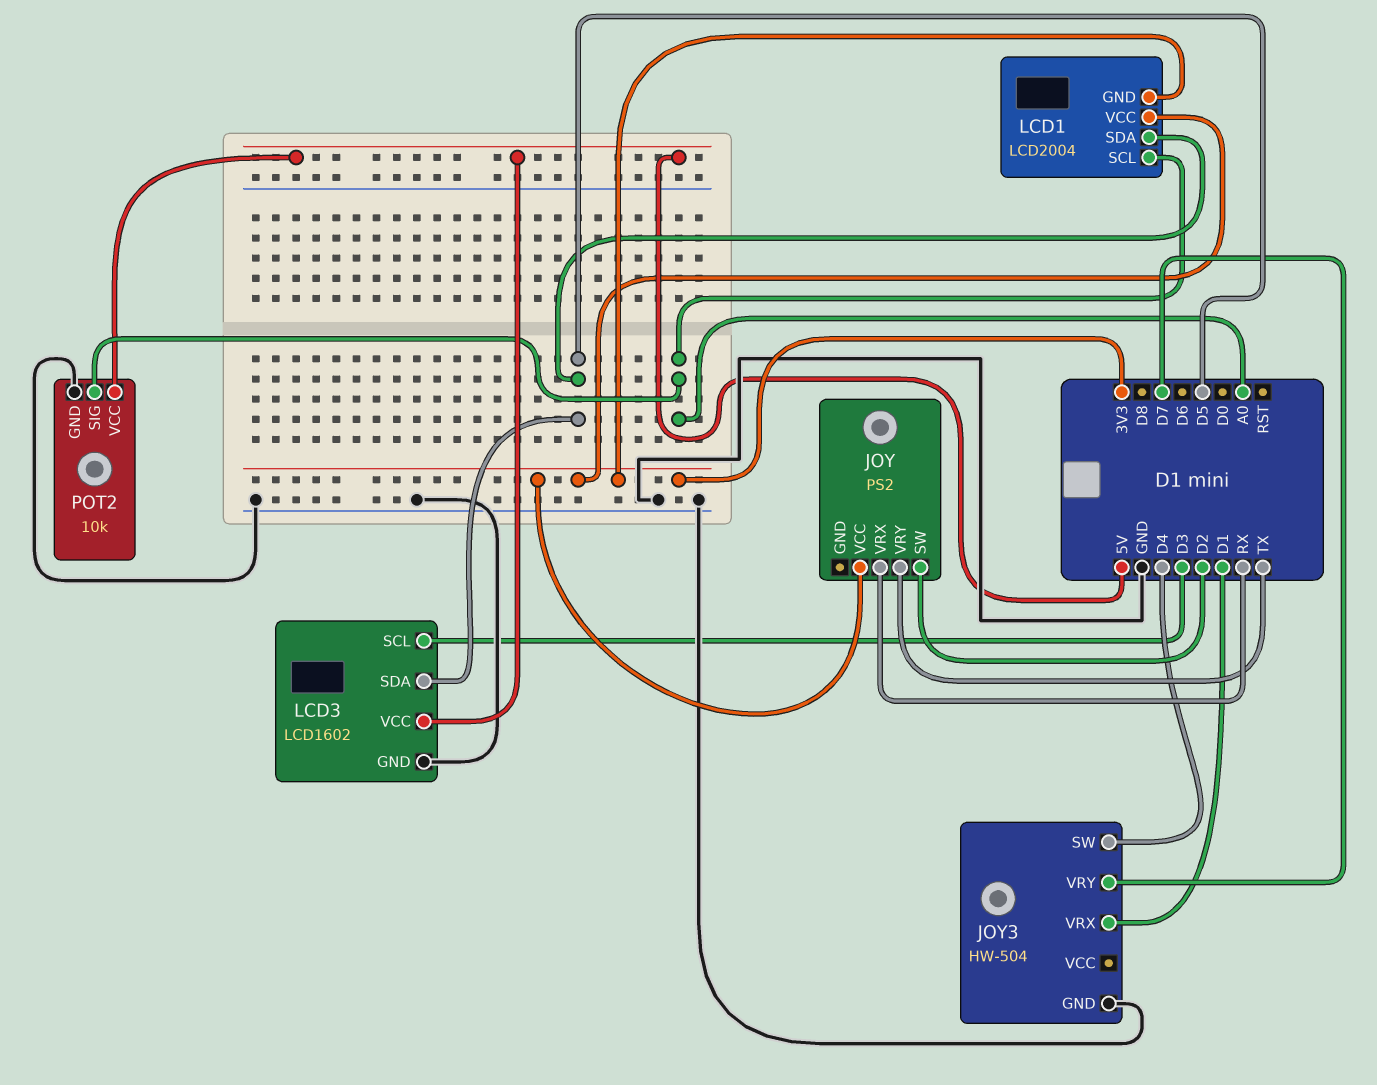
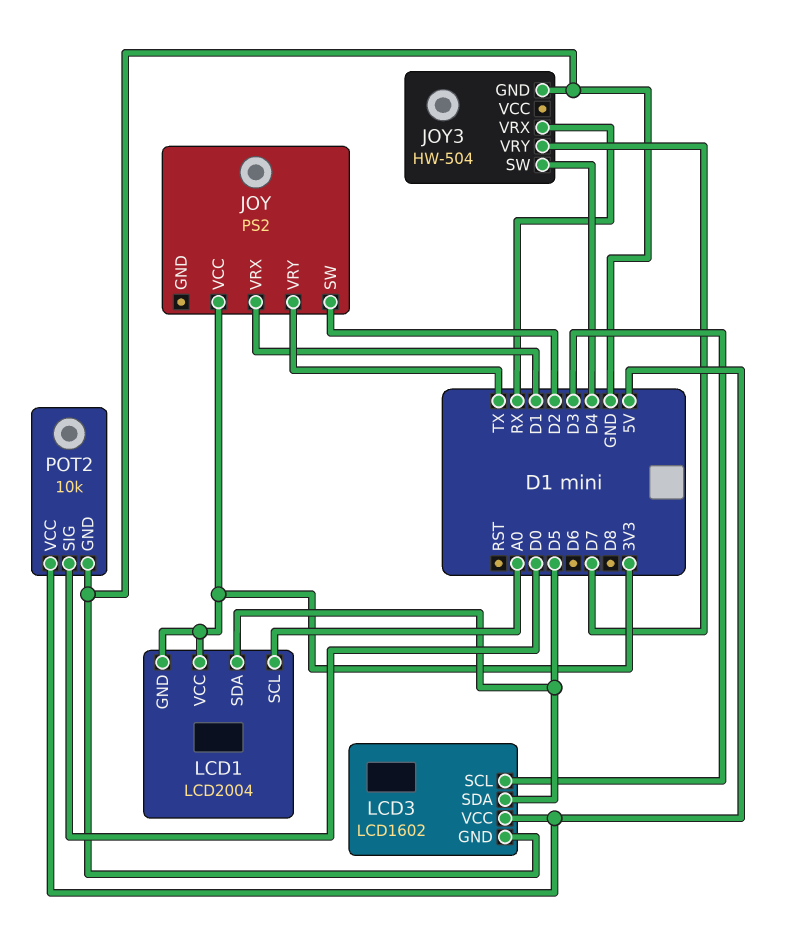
JOY pin VRX: RX -> D1
JOY3 pin VRX: D1 -> RX
POT2 pin SIG: A0 -> D0

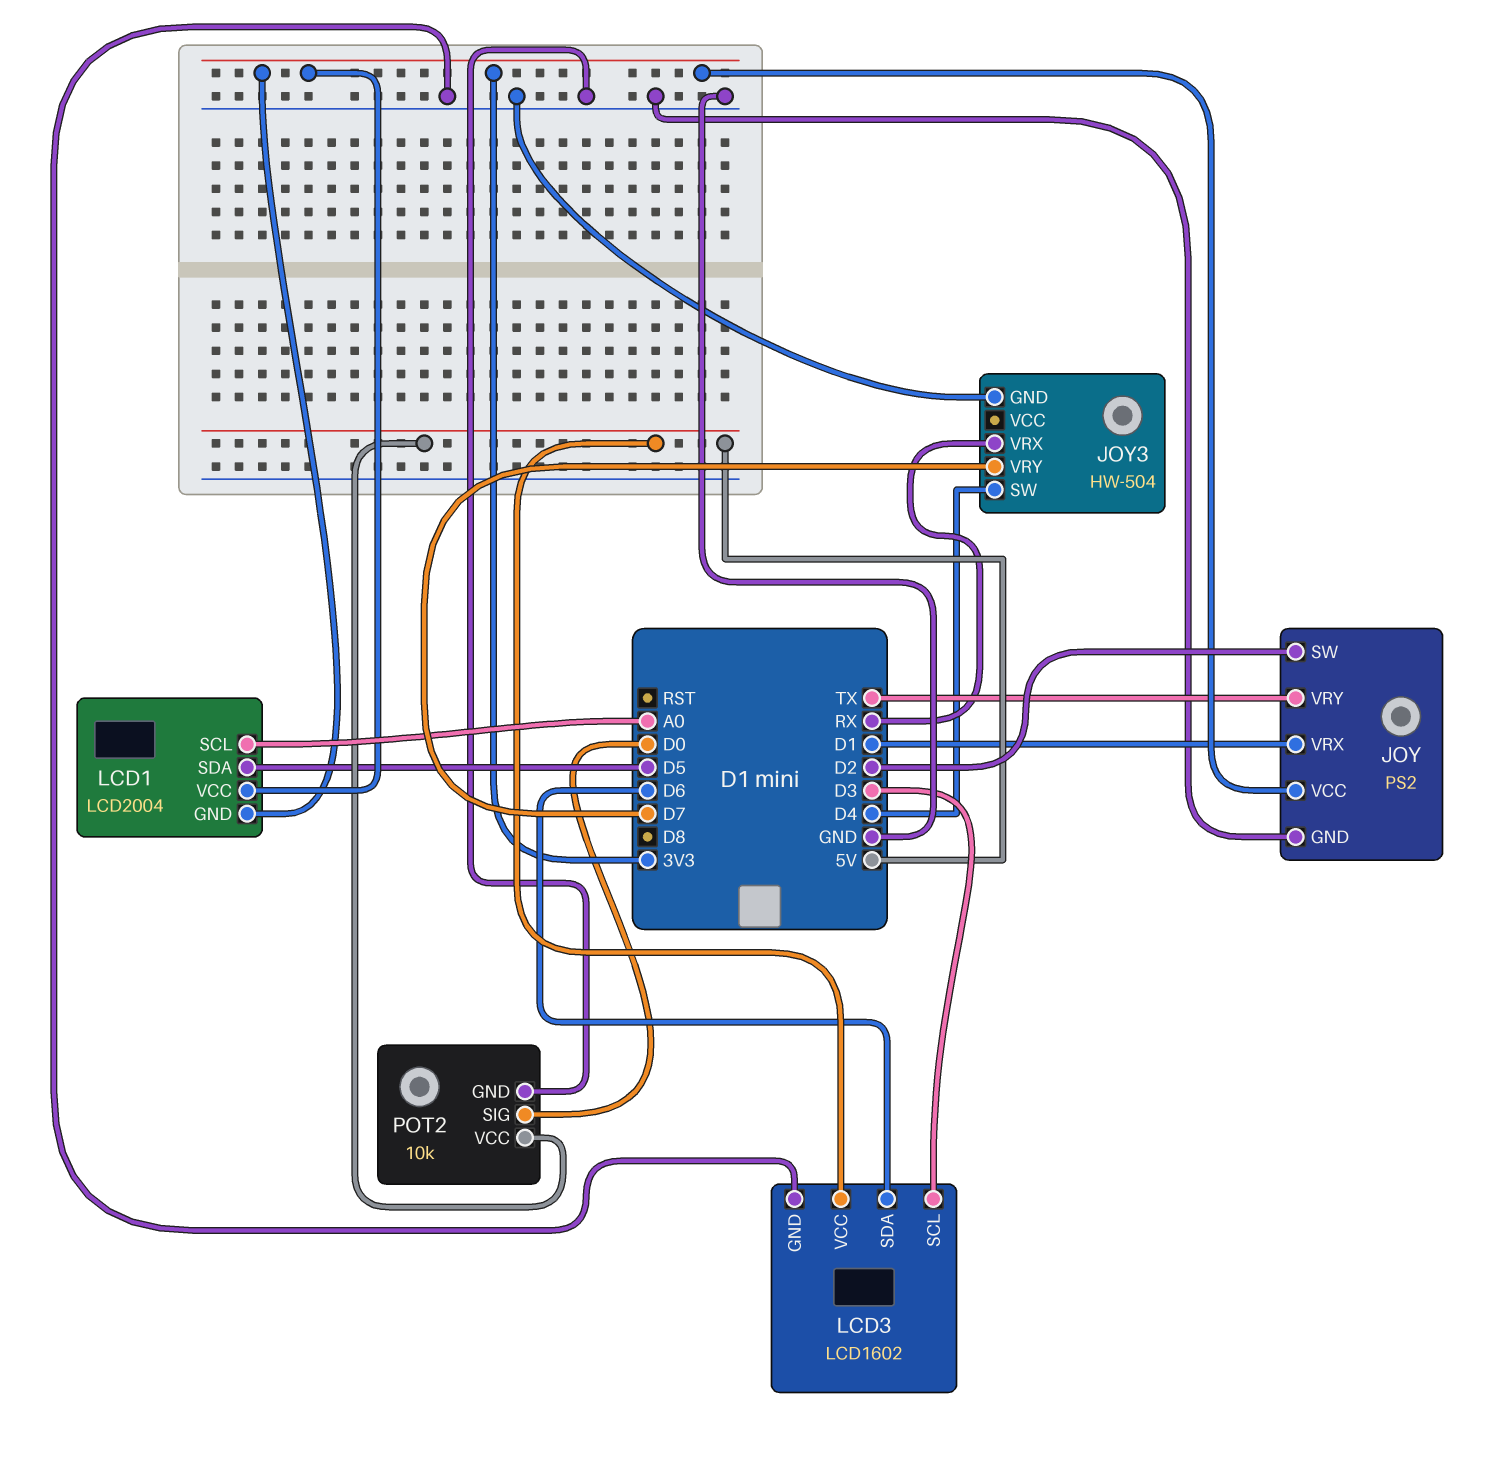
JOY pin GND: none -> GND
LCD3 pin SDA: D5 -> D6

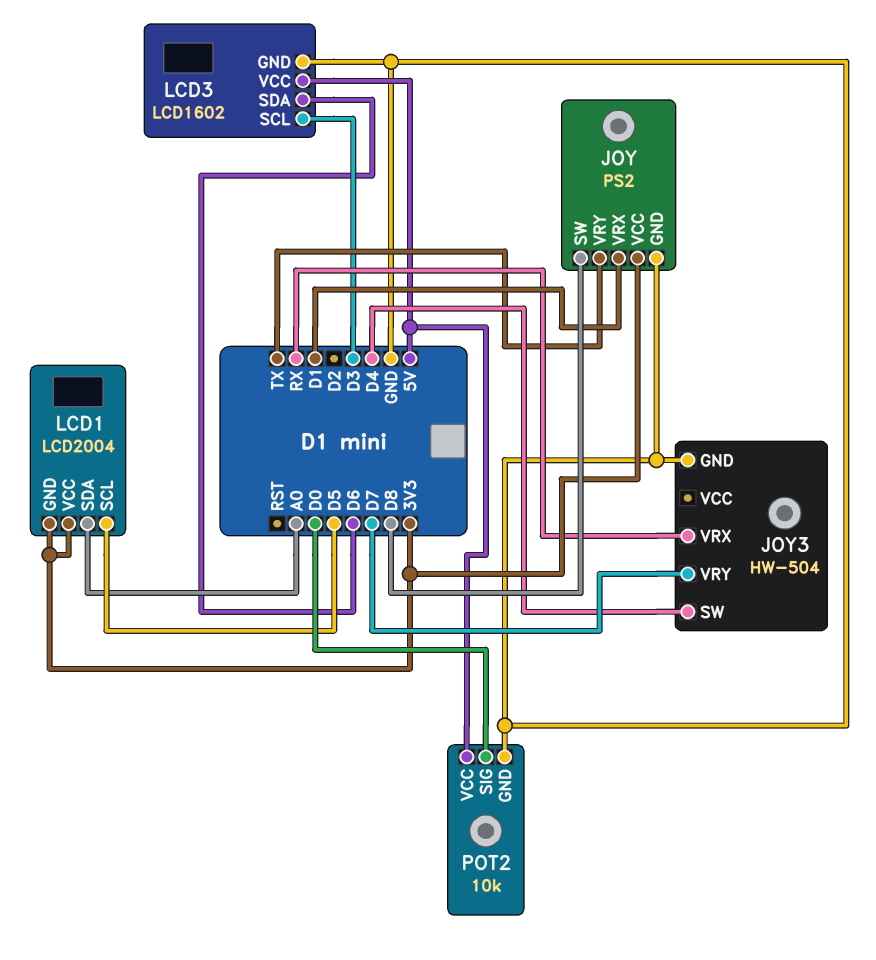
JOY pin SW: D2 -> D8
LCD1 pin SCL: A0 -> D5
LCD1 pin SDA: D5 -> A0

